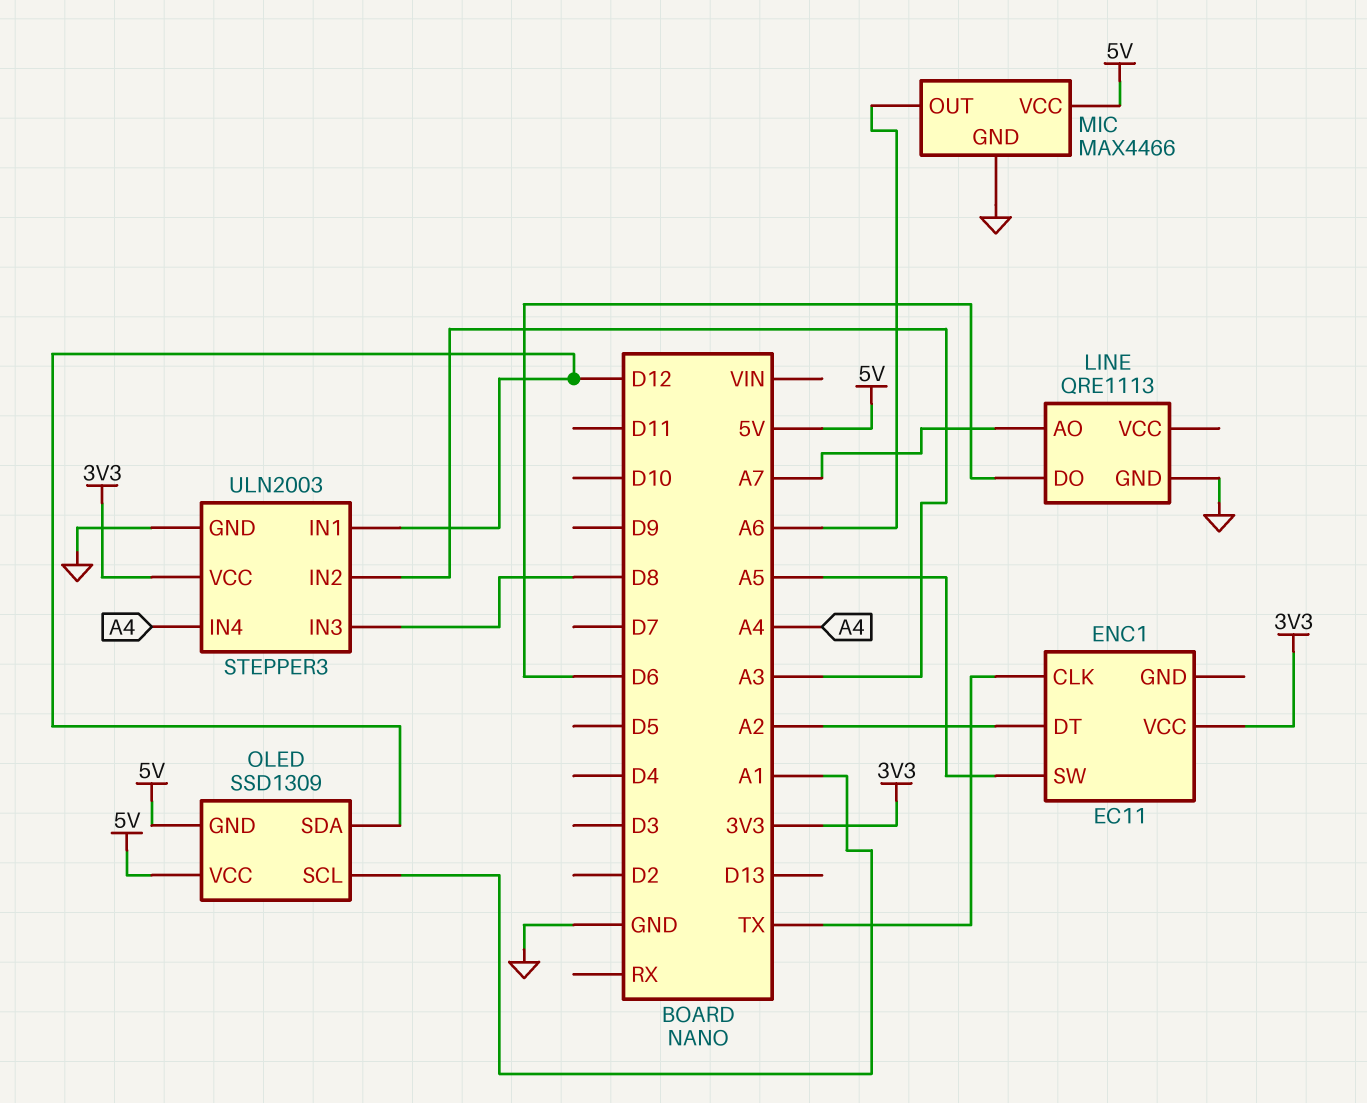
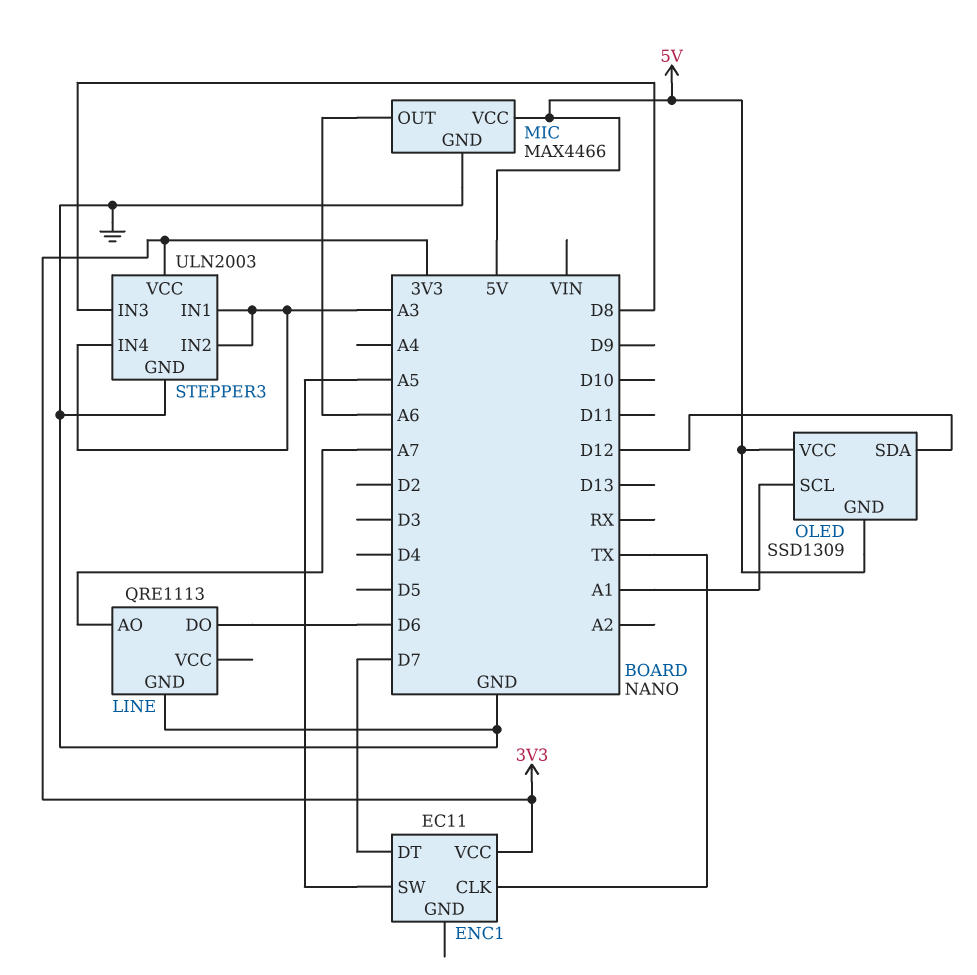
ENC1 pin DT: A2 -> D7
STEPPER3 pin IN1: D12 -> A3
STEPPER3 pin IN4: A4 -> A3

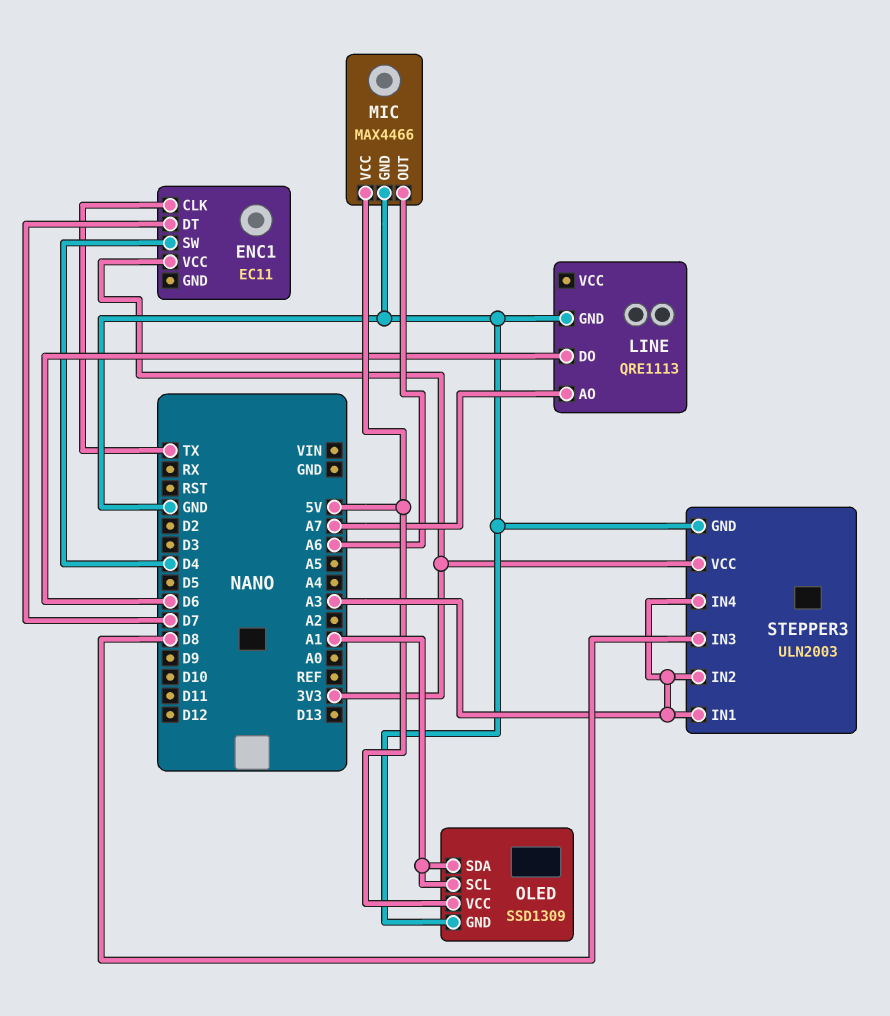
ENC1 pin SW: A5 -> D4
OLED pin GND: 5V -> GND
OLED pin SDA: D12 -> A1

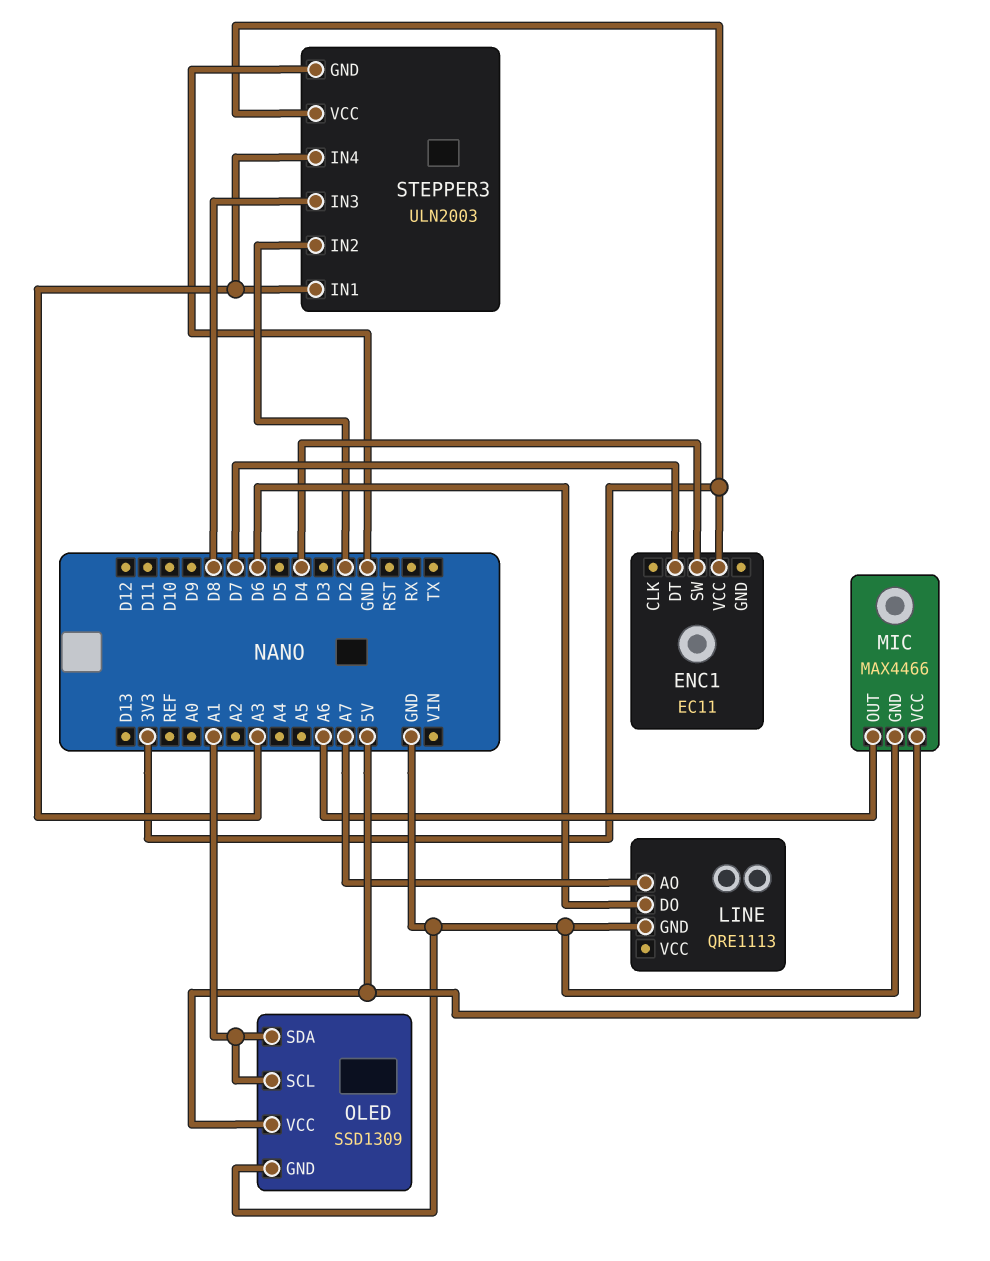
ENC1 pin CLK: TX -> none
STEPPER3 pin IN2: A3 -> D2

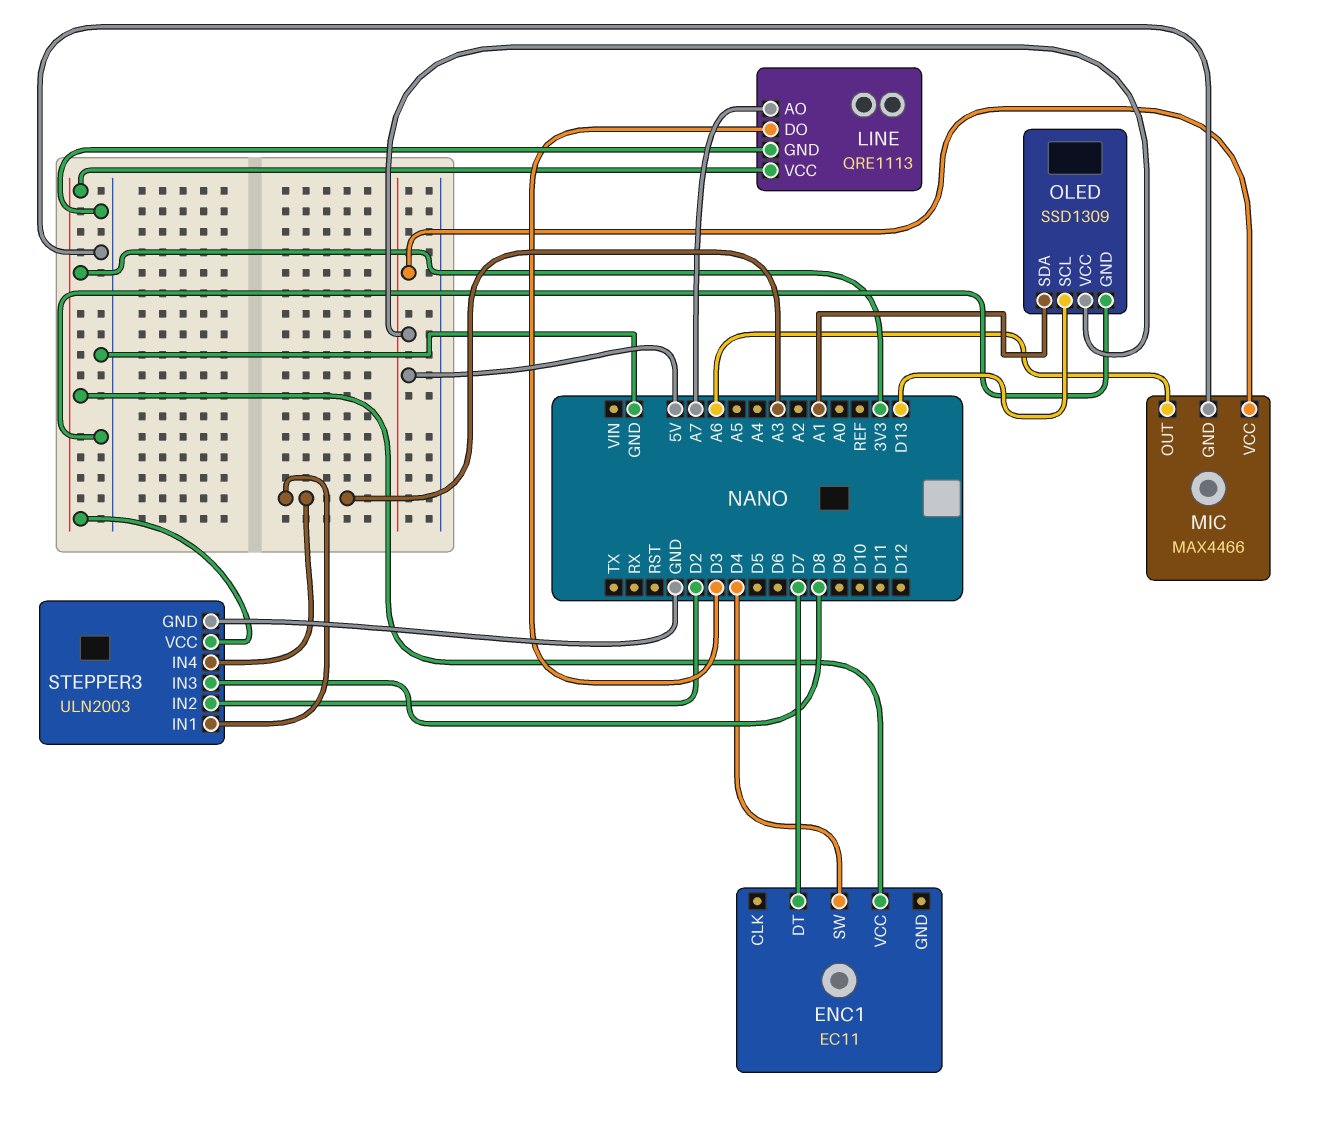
LINE pin DO: D6 -> D3
LINE pin VCC: none -> 3V3
OLED pin SCL: A1 -> D13

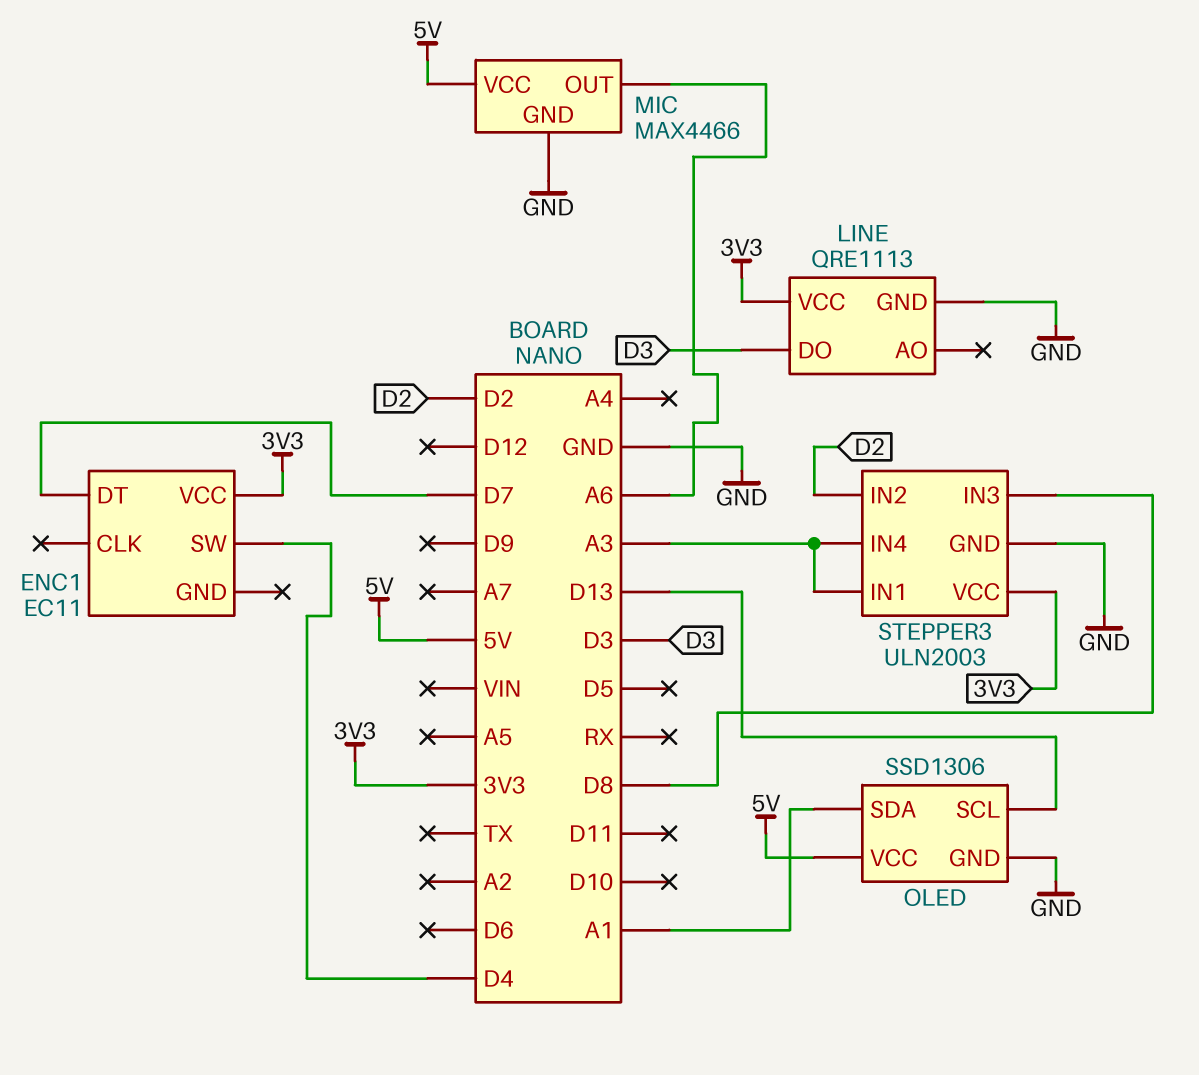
LINE pin AO: A7 -> none
OLED: SSD1309 -> SSD1306

